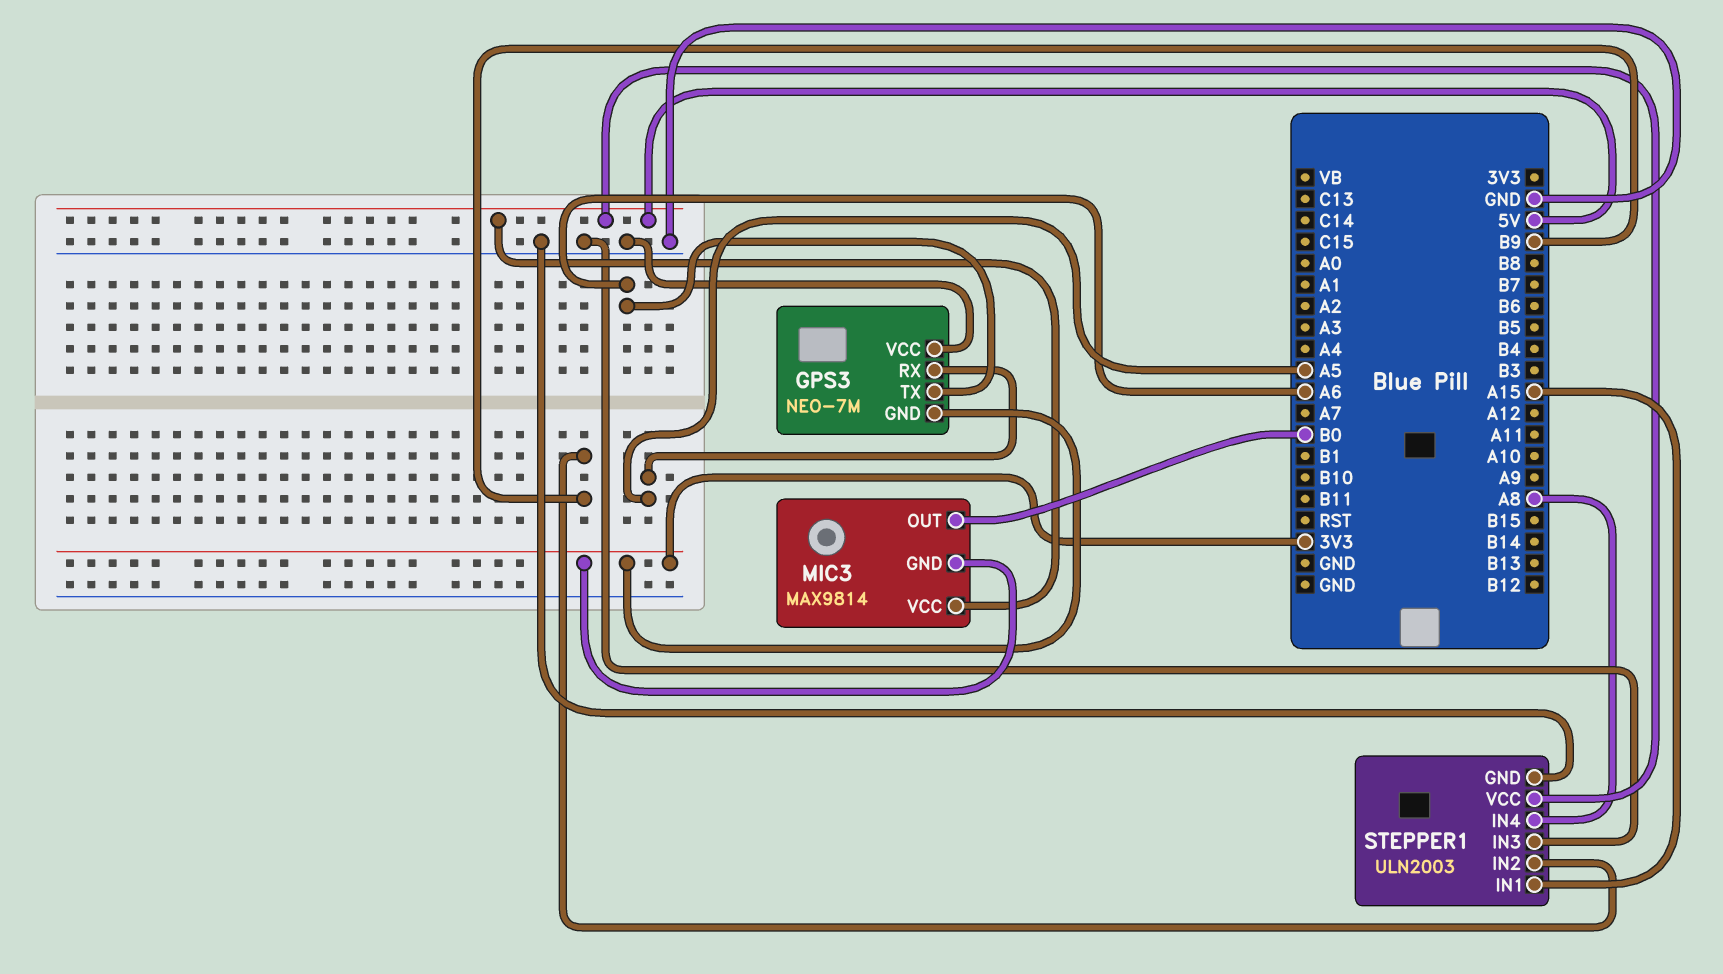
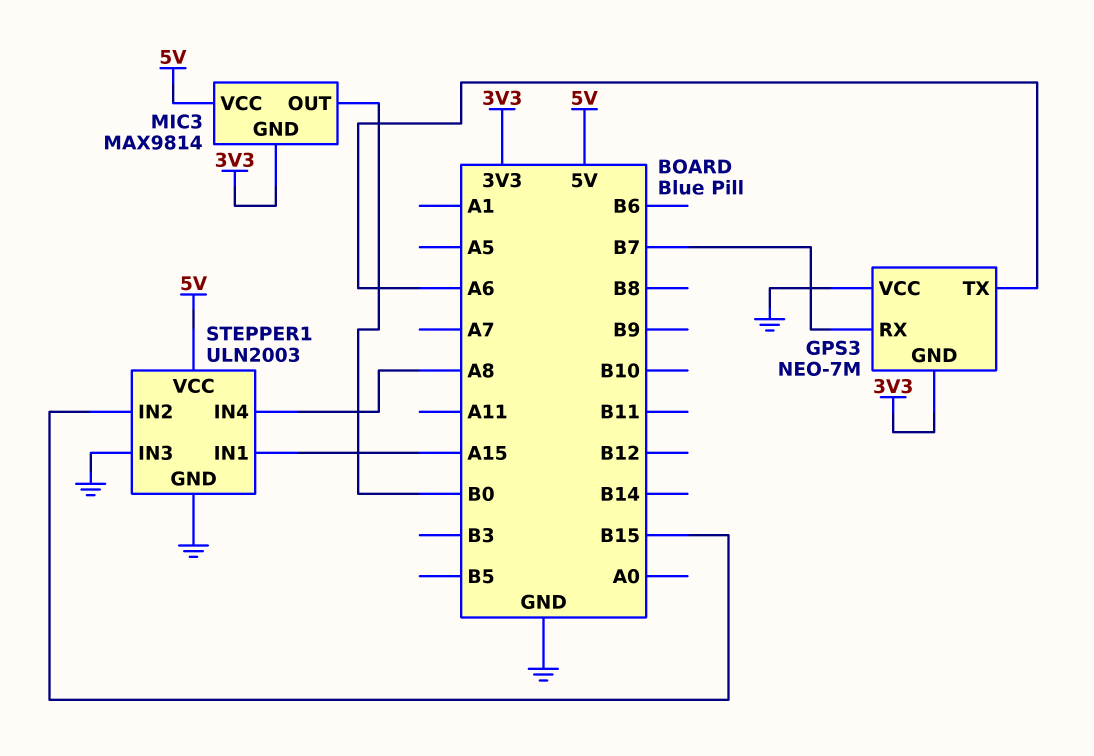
GPS3 pin RX: A5 -> B7
STEPPER1 pin IN2: B9 -> B15

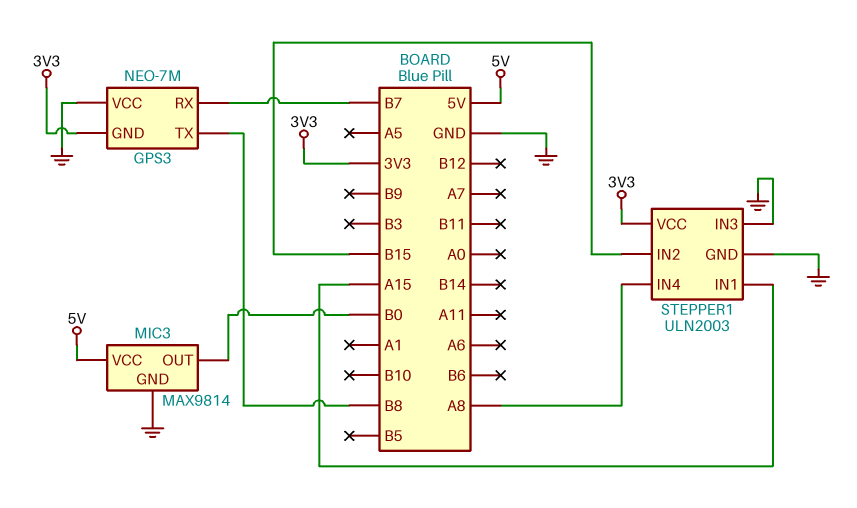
GPS3 pin TX: A6 -> B8
MIC3 pin GND: 3V3 -> GND
STEPPER1 pin VCC: 5V -> 3V3

